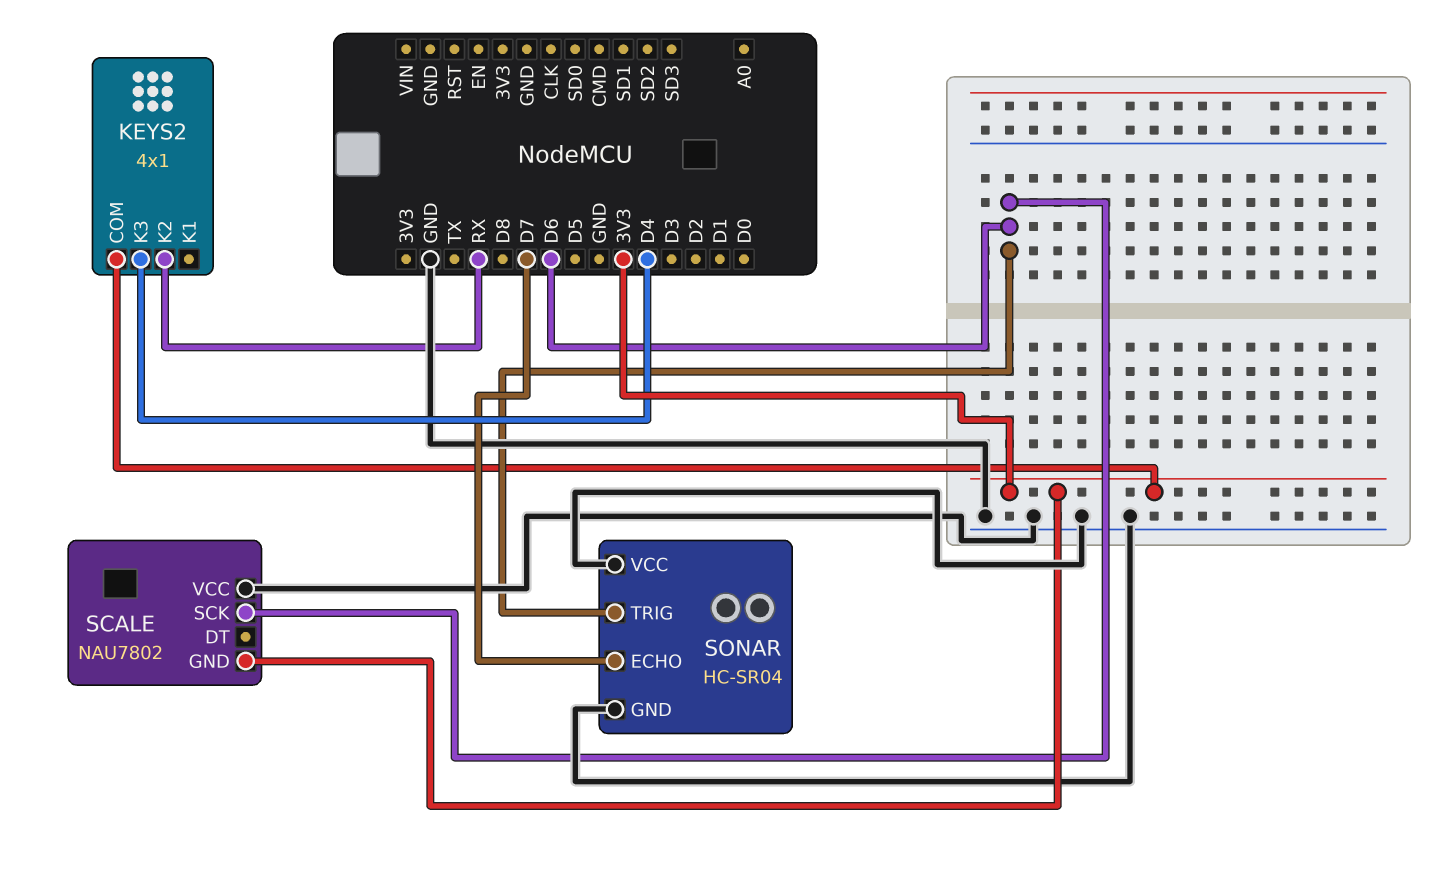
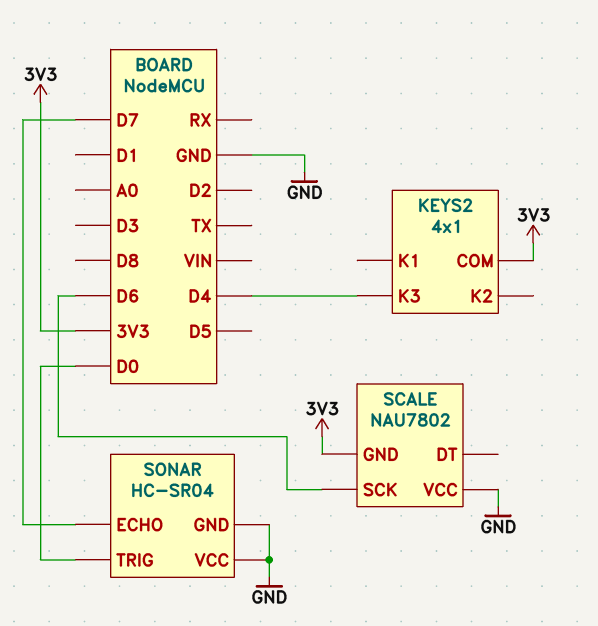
KEYS2 pin K2: RX -> none
SONAR pin TRIG: D6 -> D0

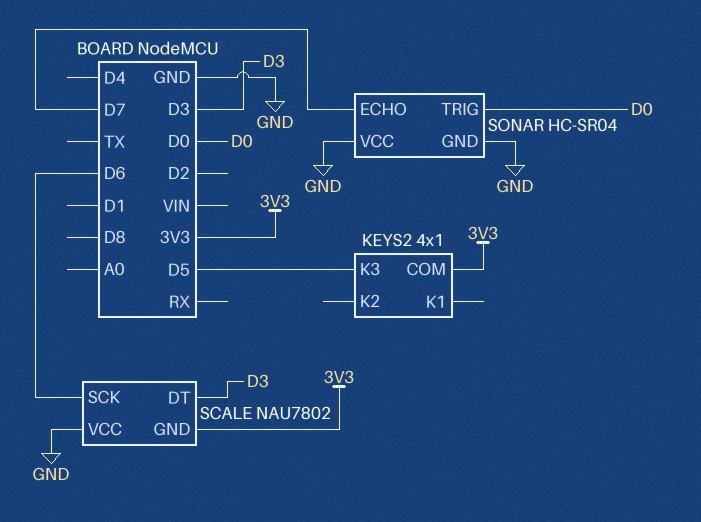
KEYS2 pin K3: D4 -> D5
SCALE pin DT: none -> D3

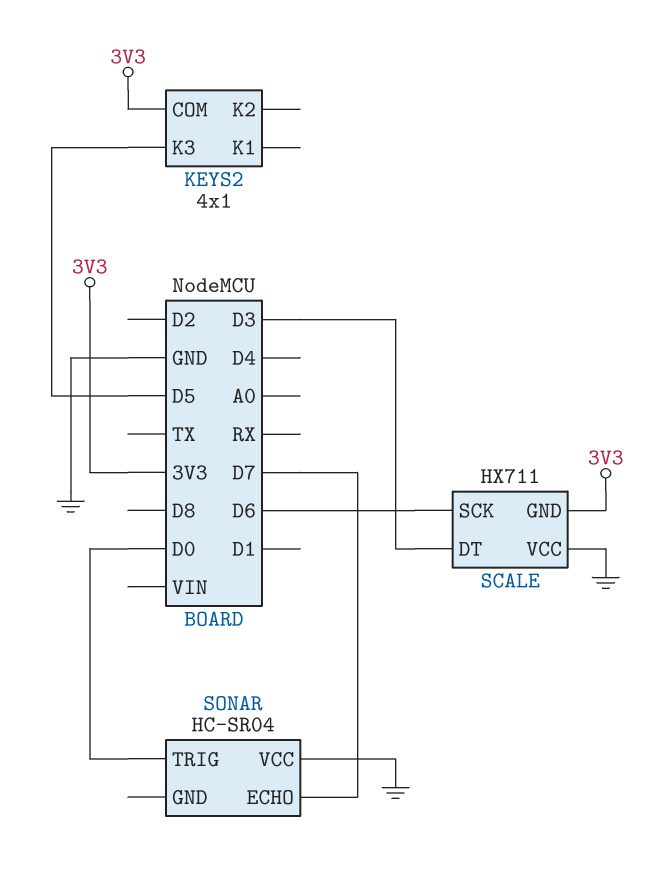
SCALE: NAU7802 -> HX711
SONAR pin GND: GND -> none

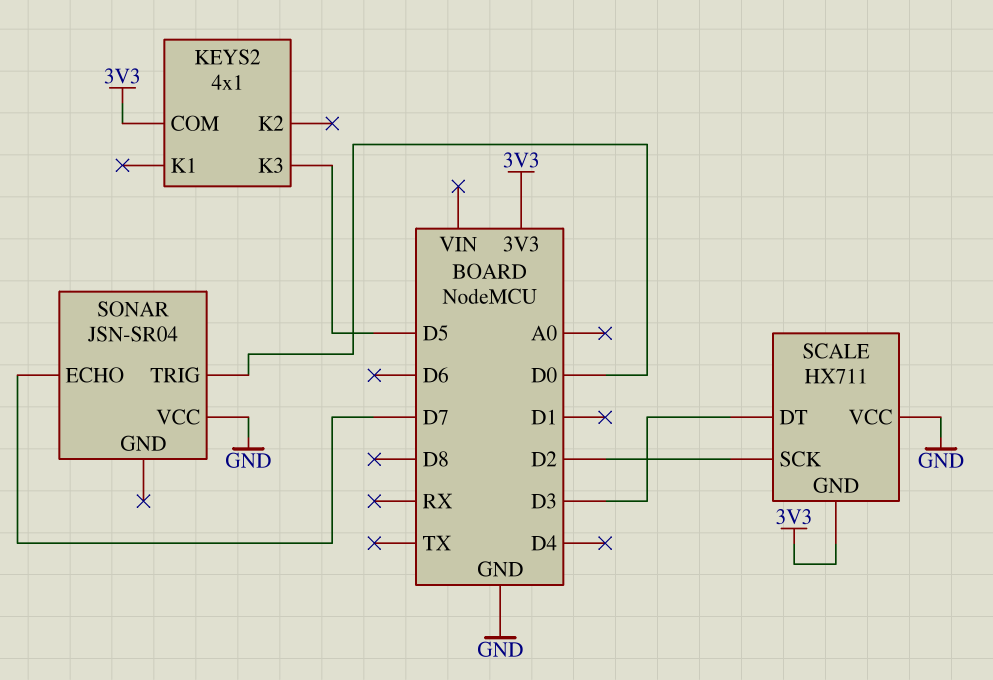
SCALE pin SCK: D6 -> D2
SONAR: HC-SR04 -> JSN-SR04

